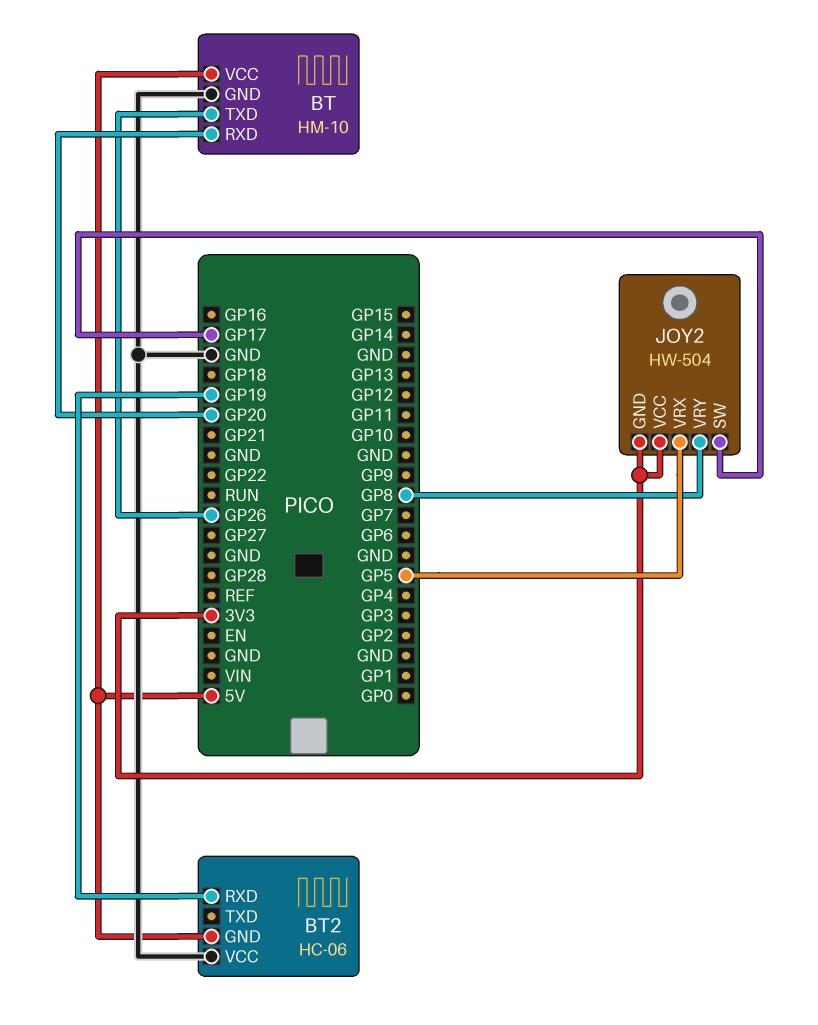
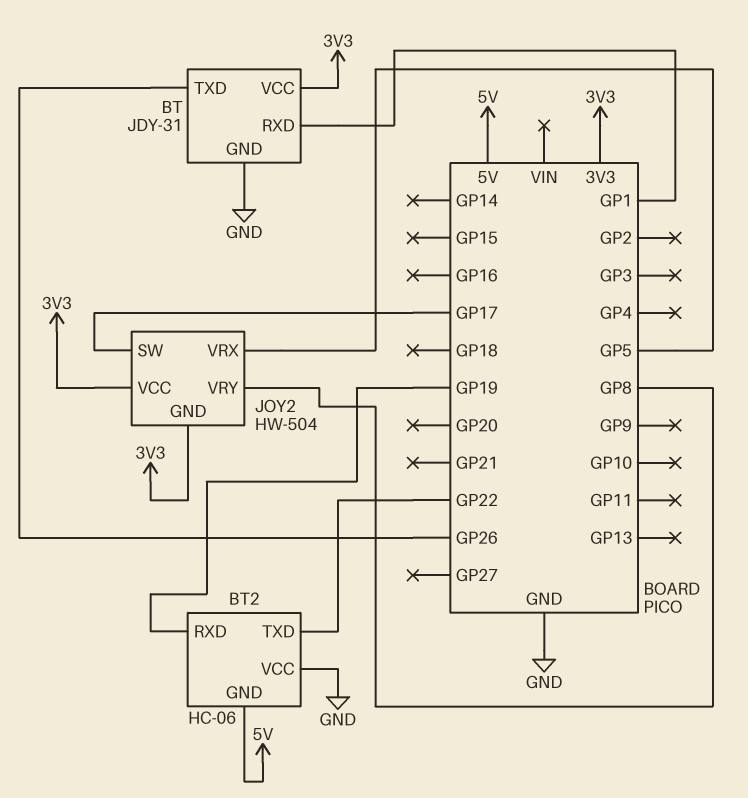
BT: HM-10 -> JDY-31
BT pin RXD: GP20 -> GP1
BT pin VCC: 5V -> 3V3
BT2 pin TXD: none -> GP22

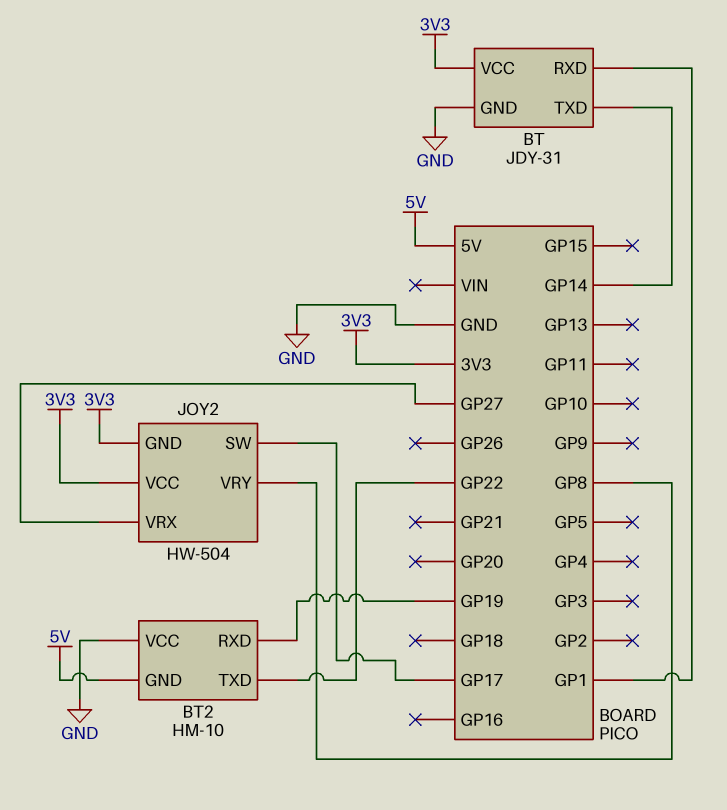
BT pin TXD: GP26 -> GP14
BT2: HC-06 -> HM-10
JOY2 pin VRX: GP5 -> GP27

